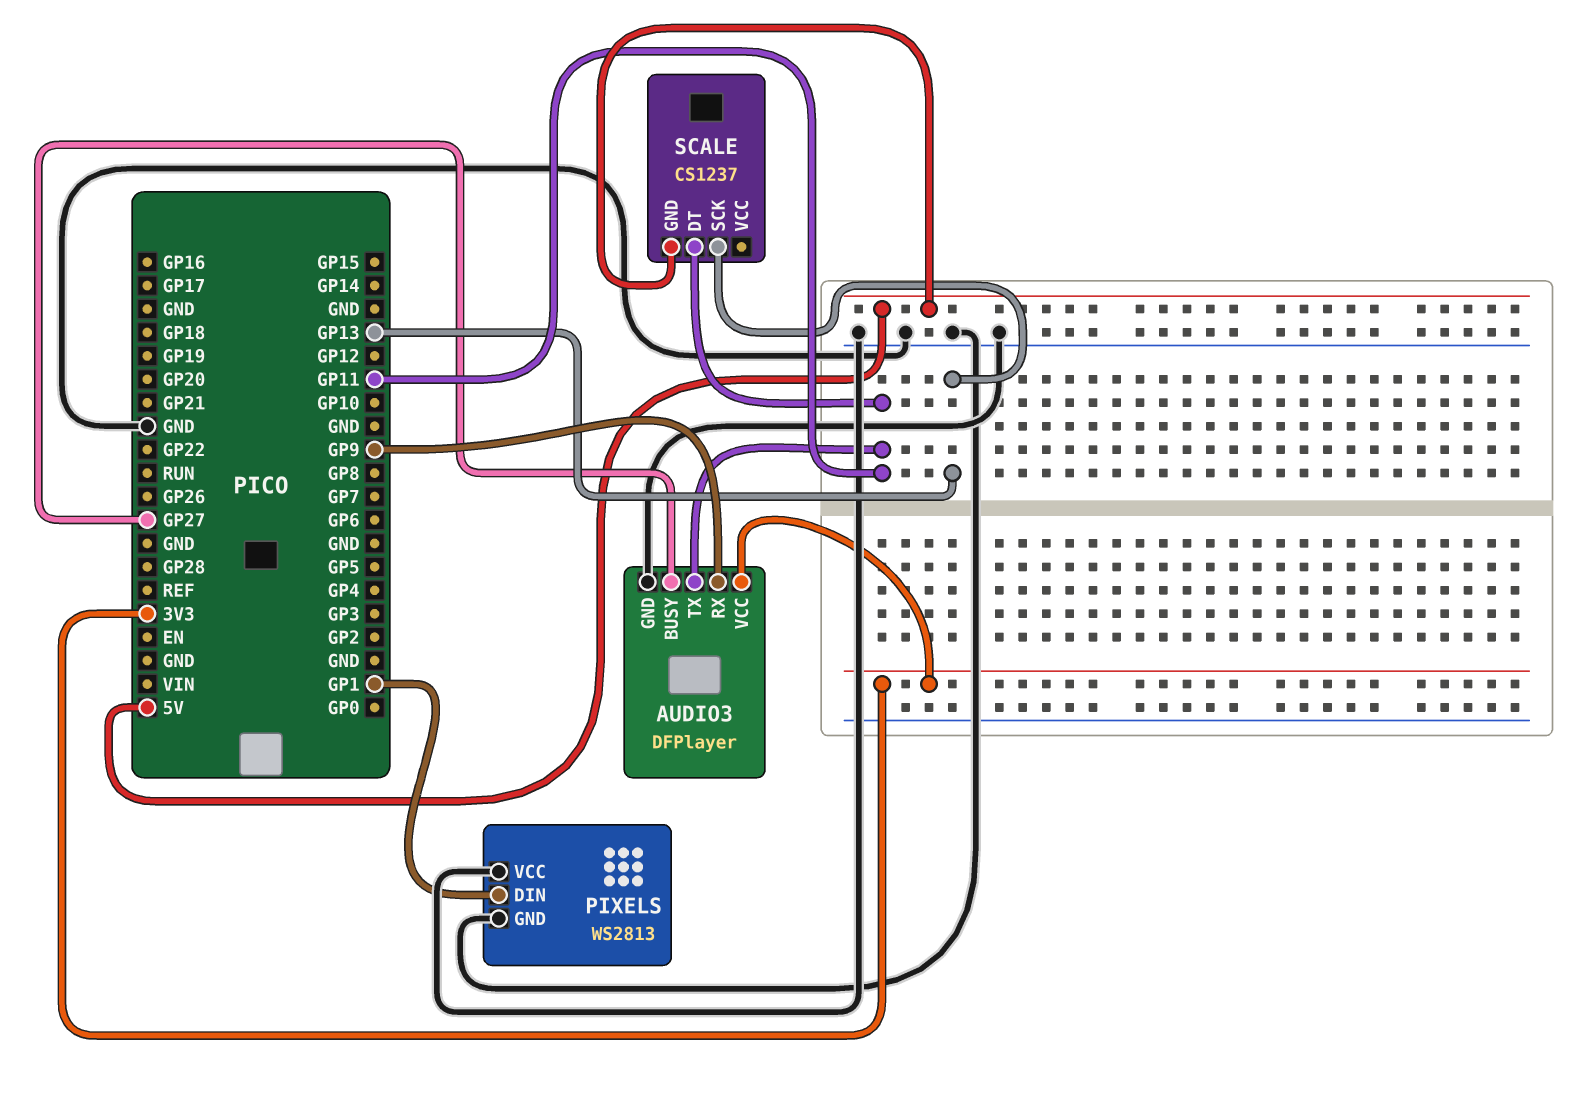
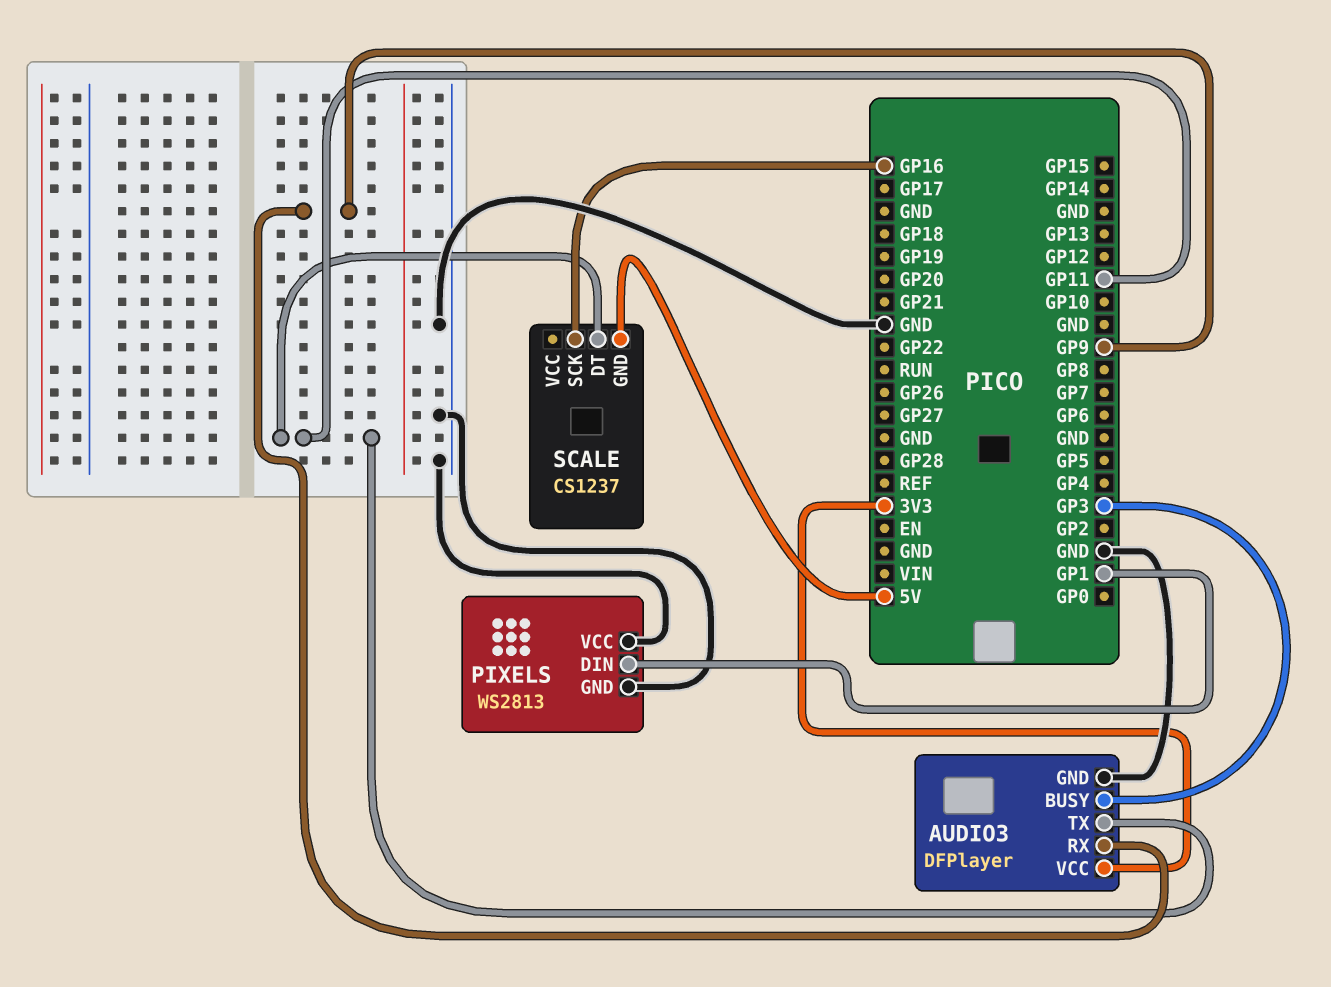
AUDIO3 pin BUSY: GP27 -> GP3
SCALE pin SCK: GP13 -> GP16

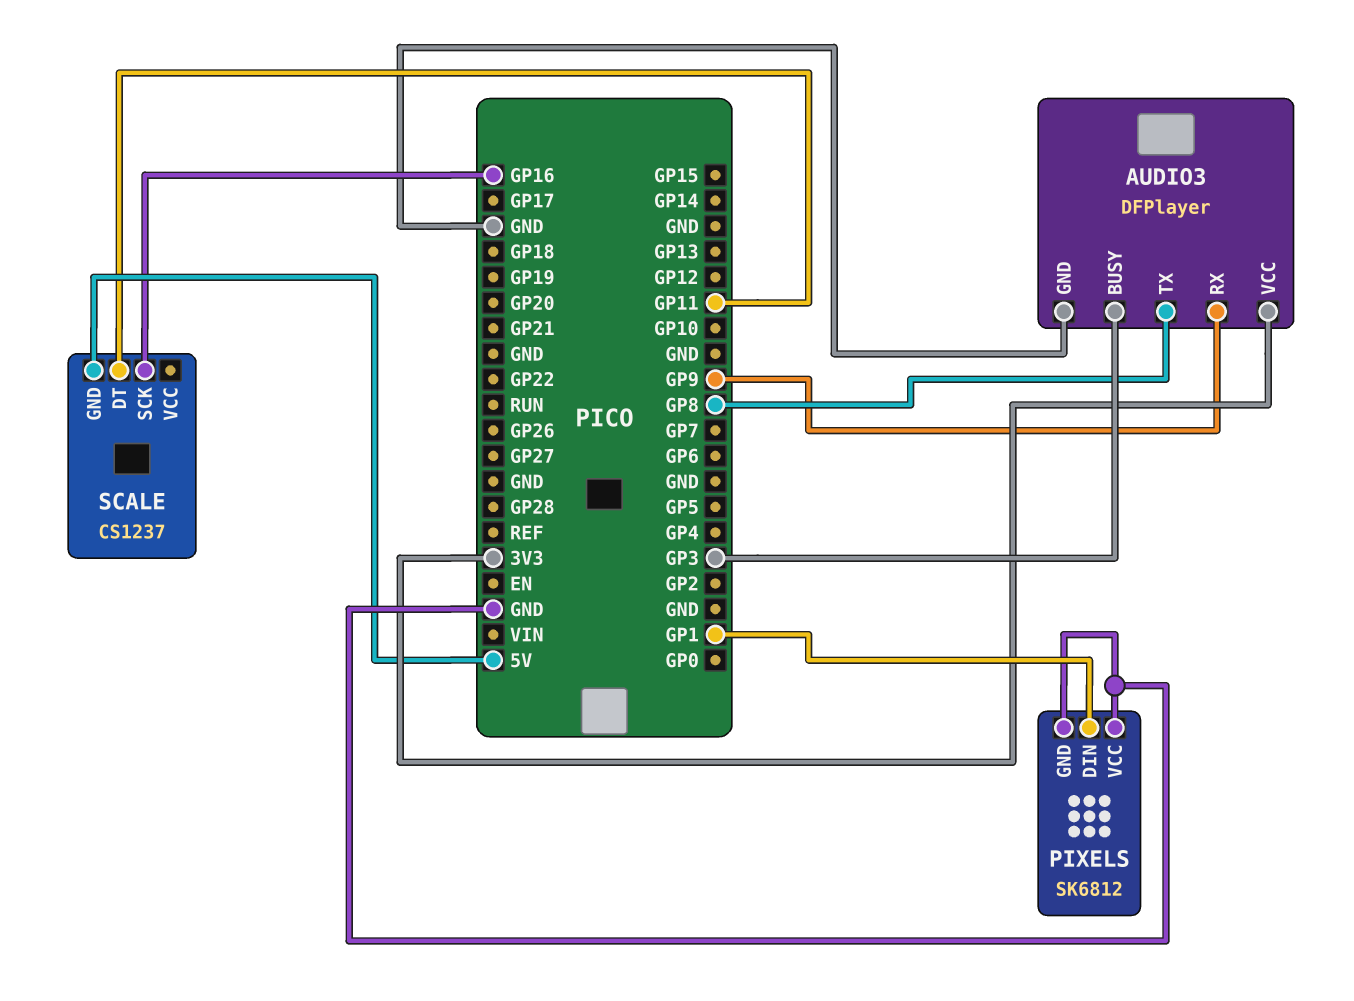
AUDIO3 pin TX: GP11 -> GP8
PIXELS: WS2813 -> SK6812

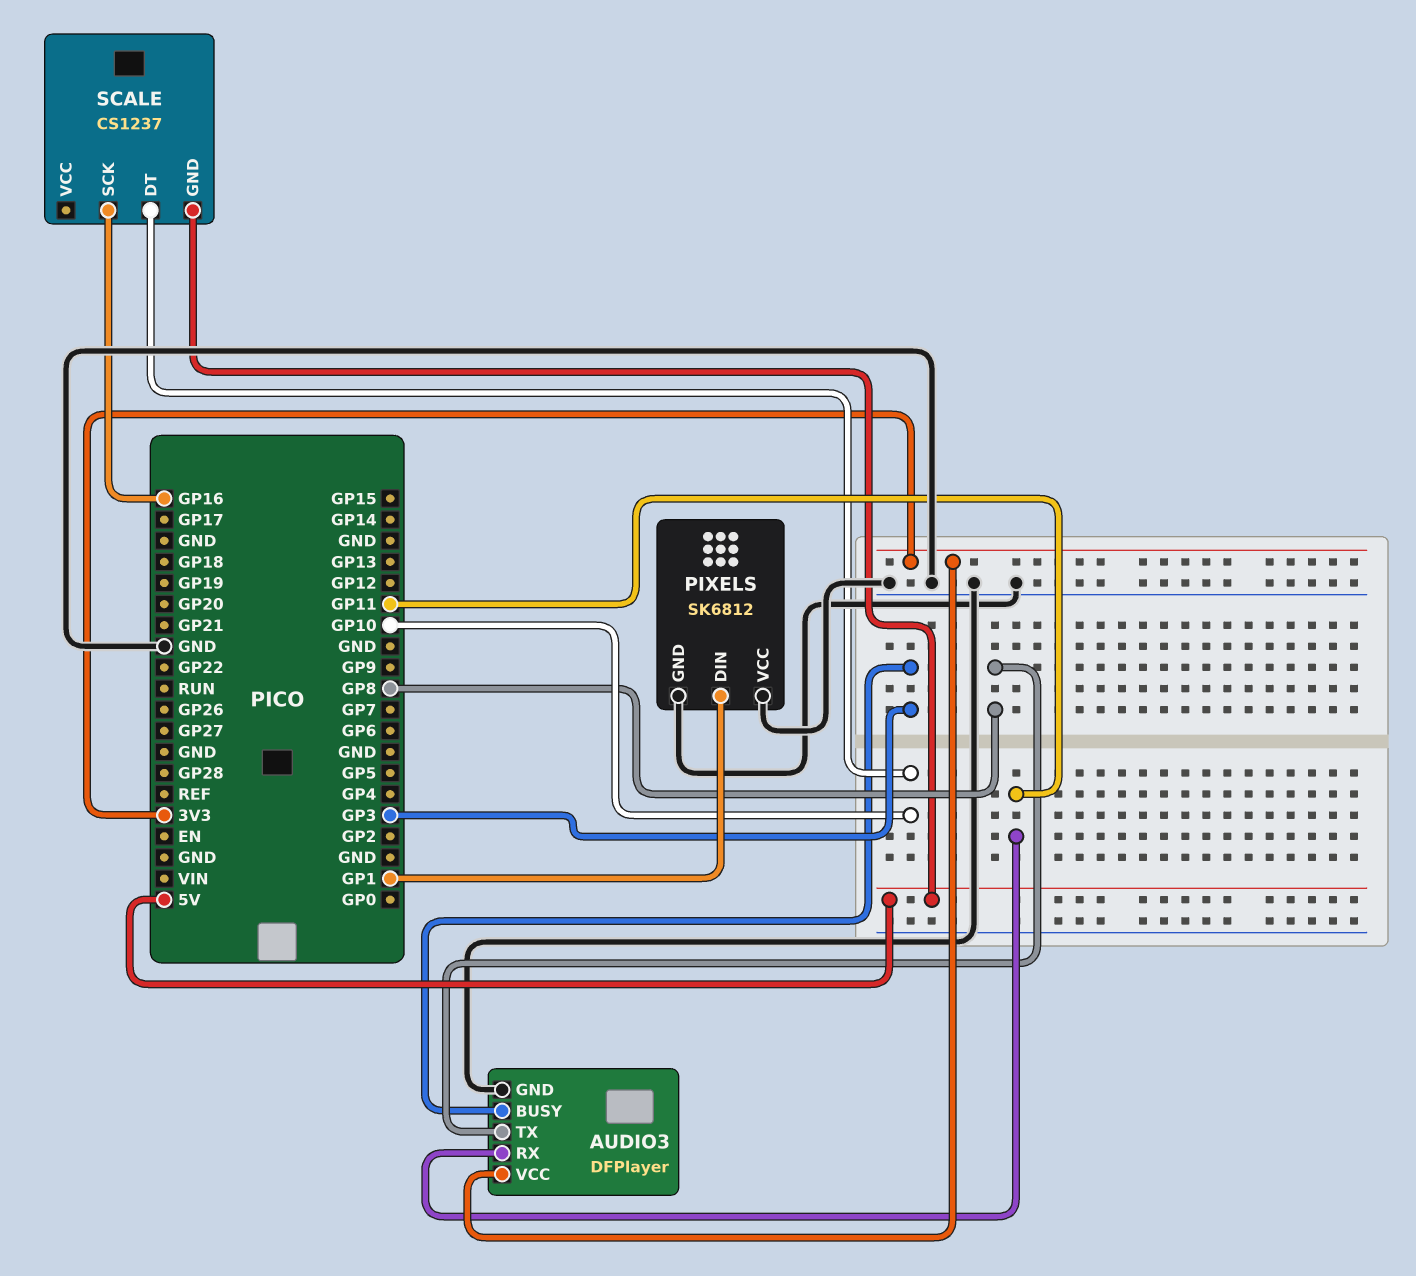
AUDIO3 pin RX: GP9 -> GP11
SCALE pin DT: GP11 -> GP10

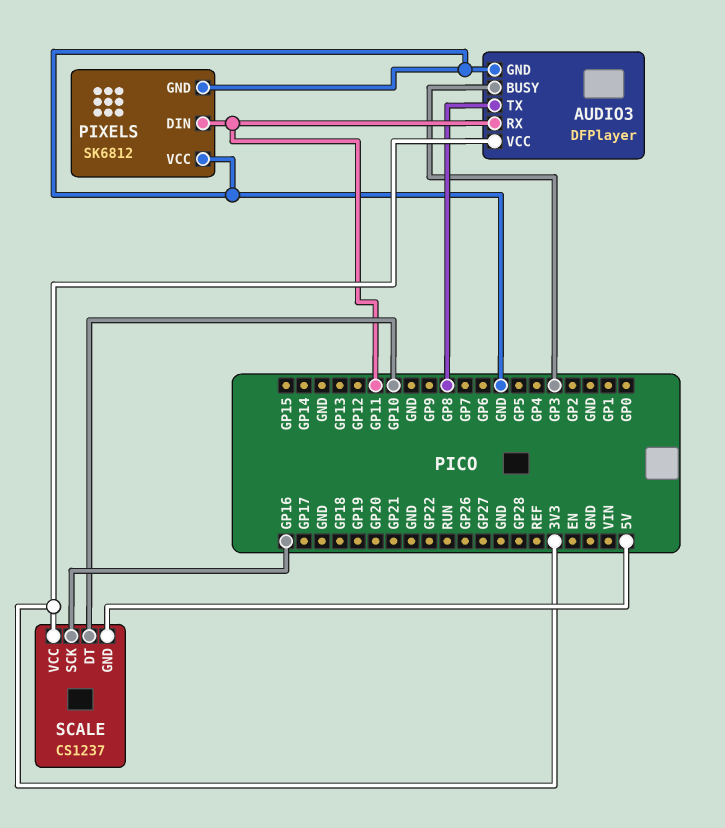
PIXELS pin DIN: GP1 -> GP11
SCALE pin VCC: none -> 3V3

